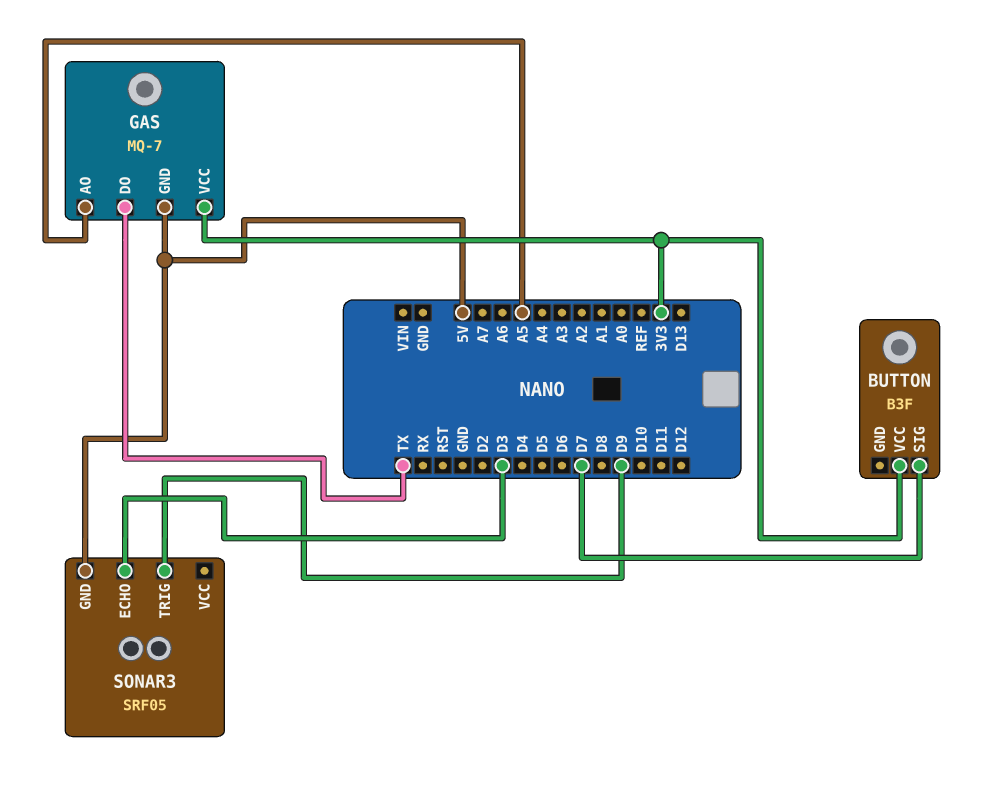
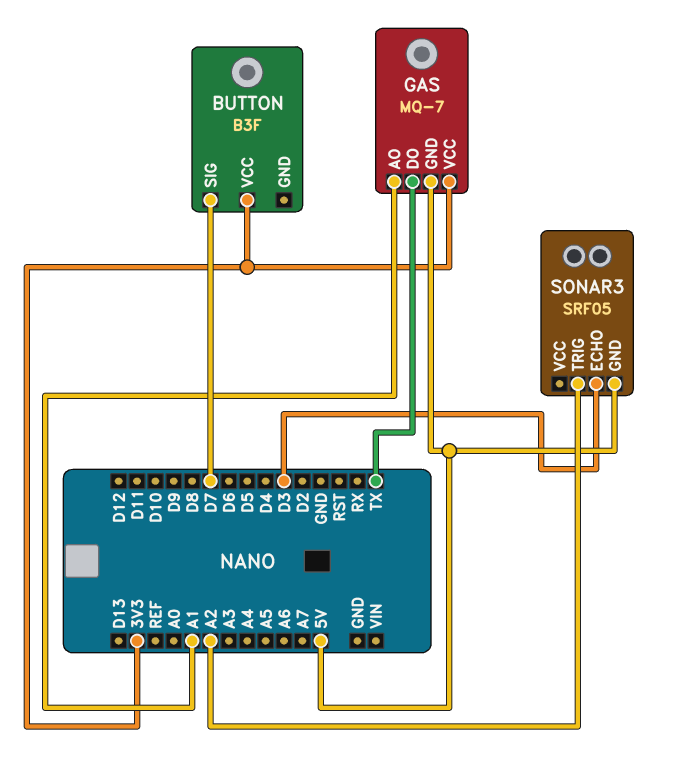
GAS pin AO: A5 -> A1
SONAR3 pin TRIG: D9 -> A2

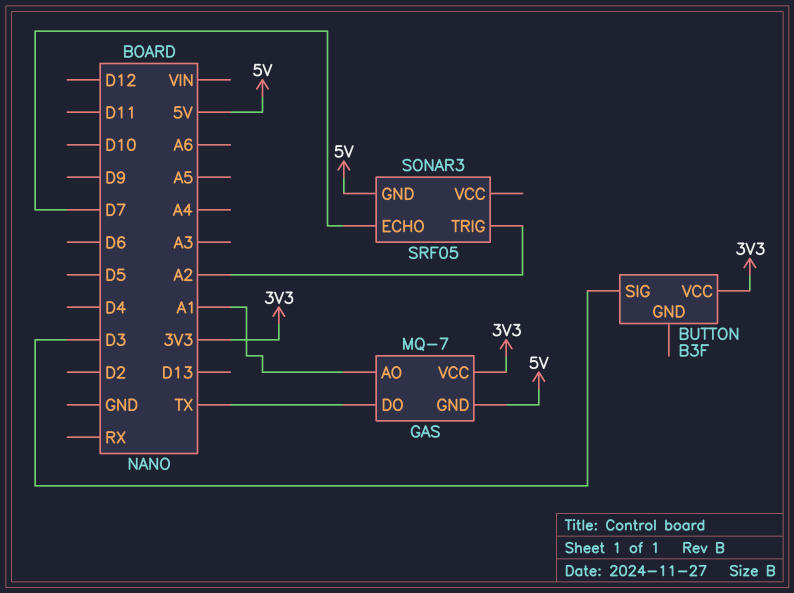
BUTTON pin SIG: D7 -> D3
SONAR3 pin ECHO: D3 -> D7

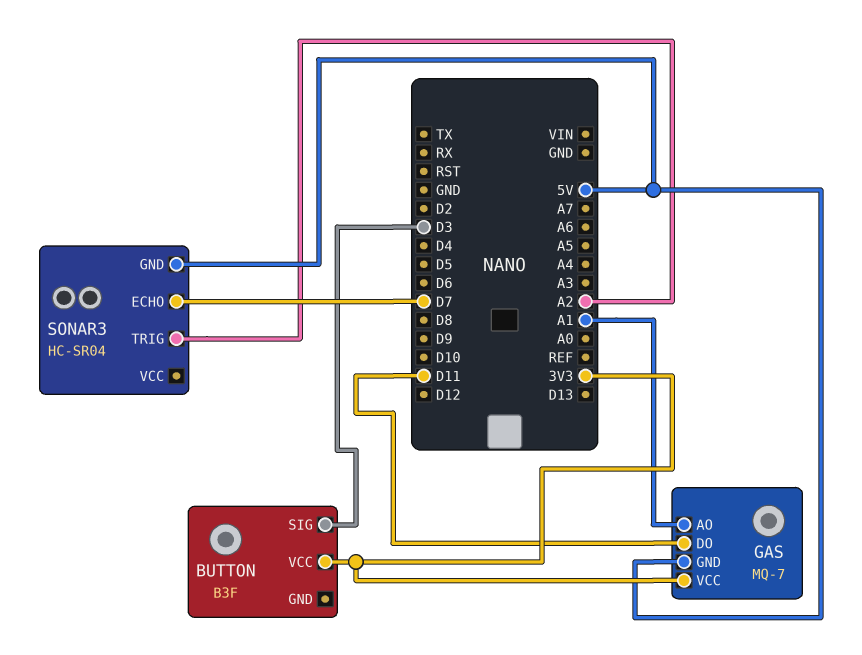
GAS pin DO: TX -> D11
SONAR3: SRF05 -> HC-SR04

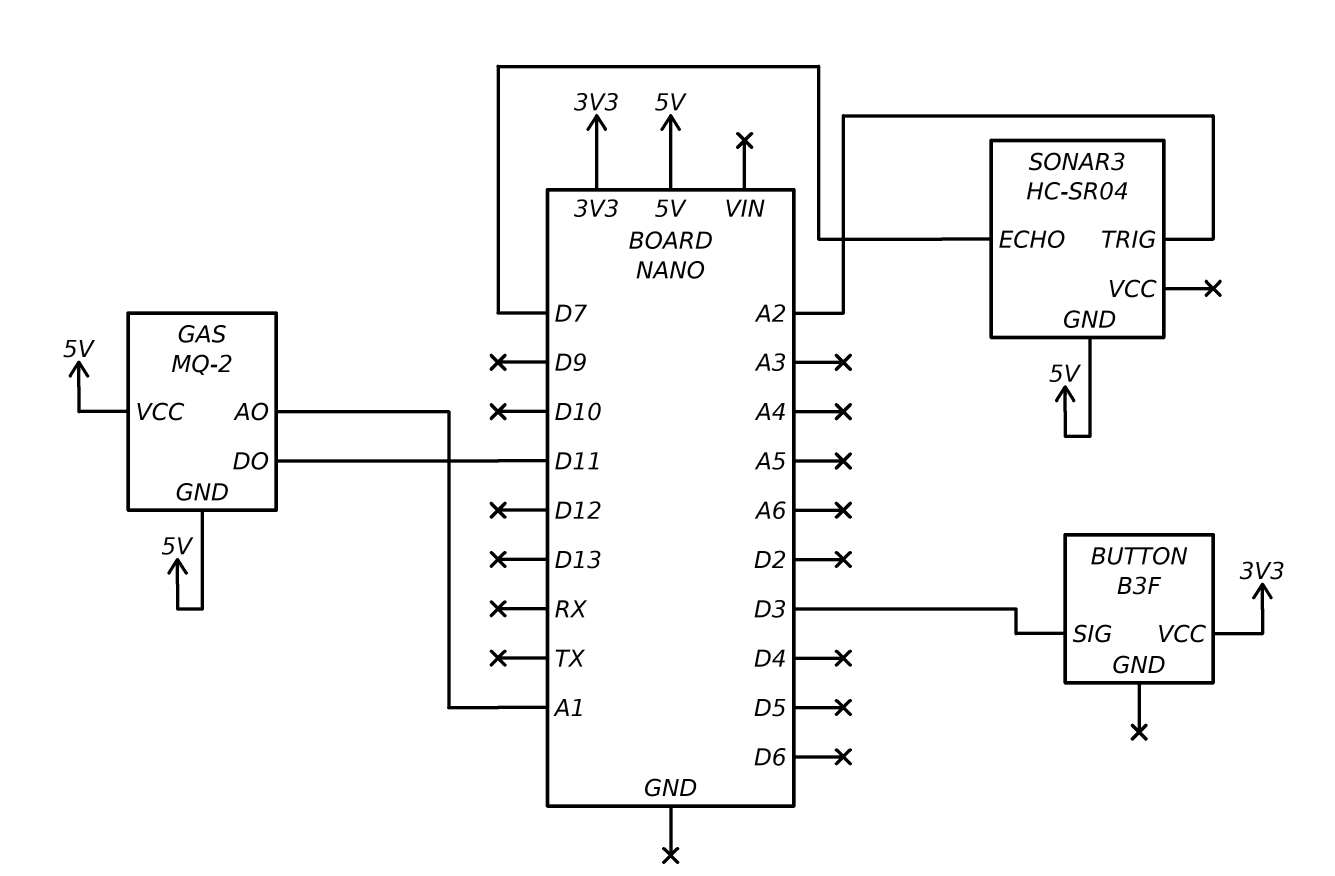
GAS: MQ-7 -> MQ-2
GAS pin VCC: 3V3 -> 5V

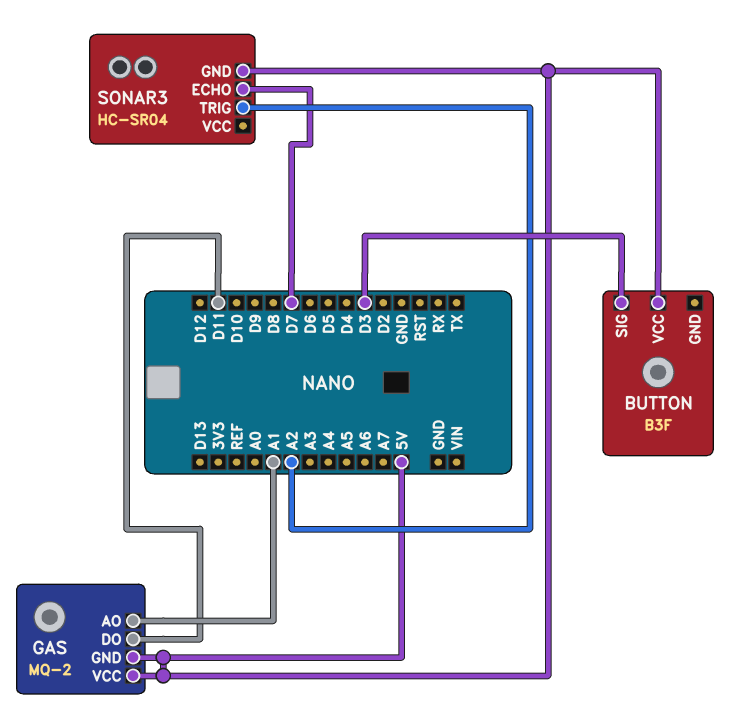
BUTTON pin VCC: 3V3 -> 5V

